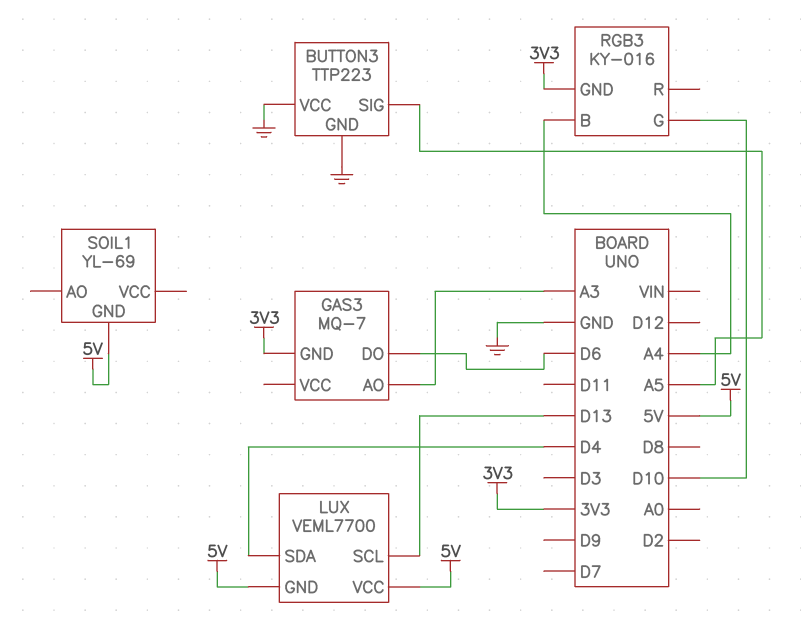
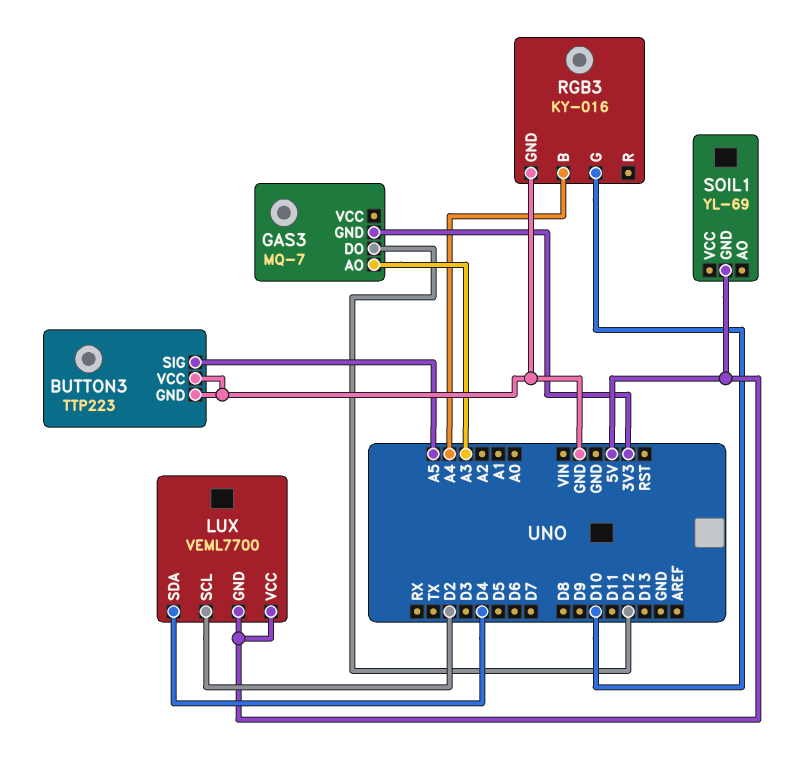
GAS3 pin DO: D6 -> D12
LUX pin SCL: D13 -> D2
RGB3 pin GND: 3V3 -> GND

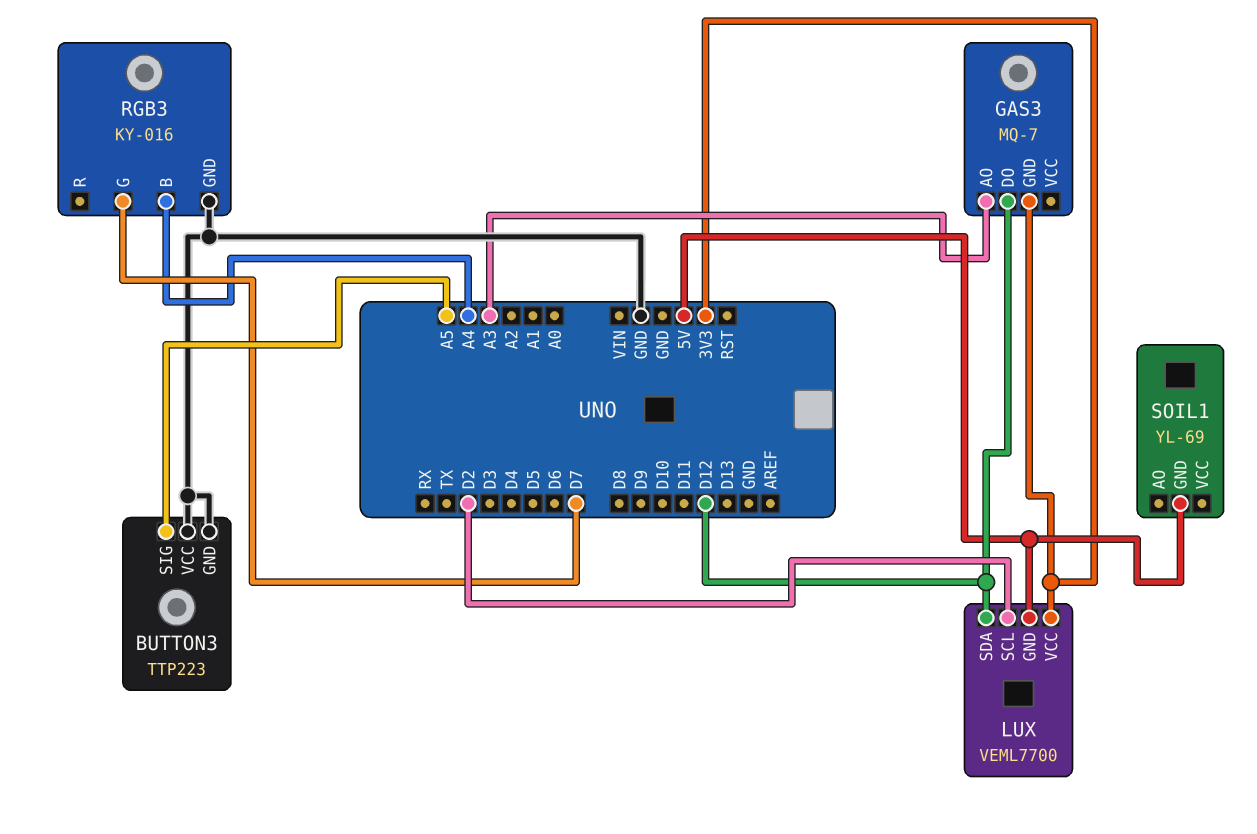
LUX pin SDA: D4 -> D12
LUX pin VCC: 5V -> 3V3
RGB3 pin G: D10 -> D7

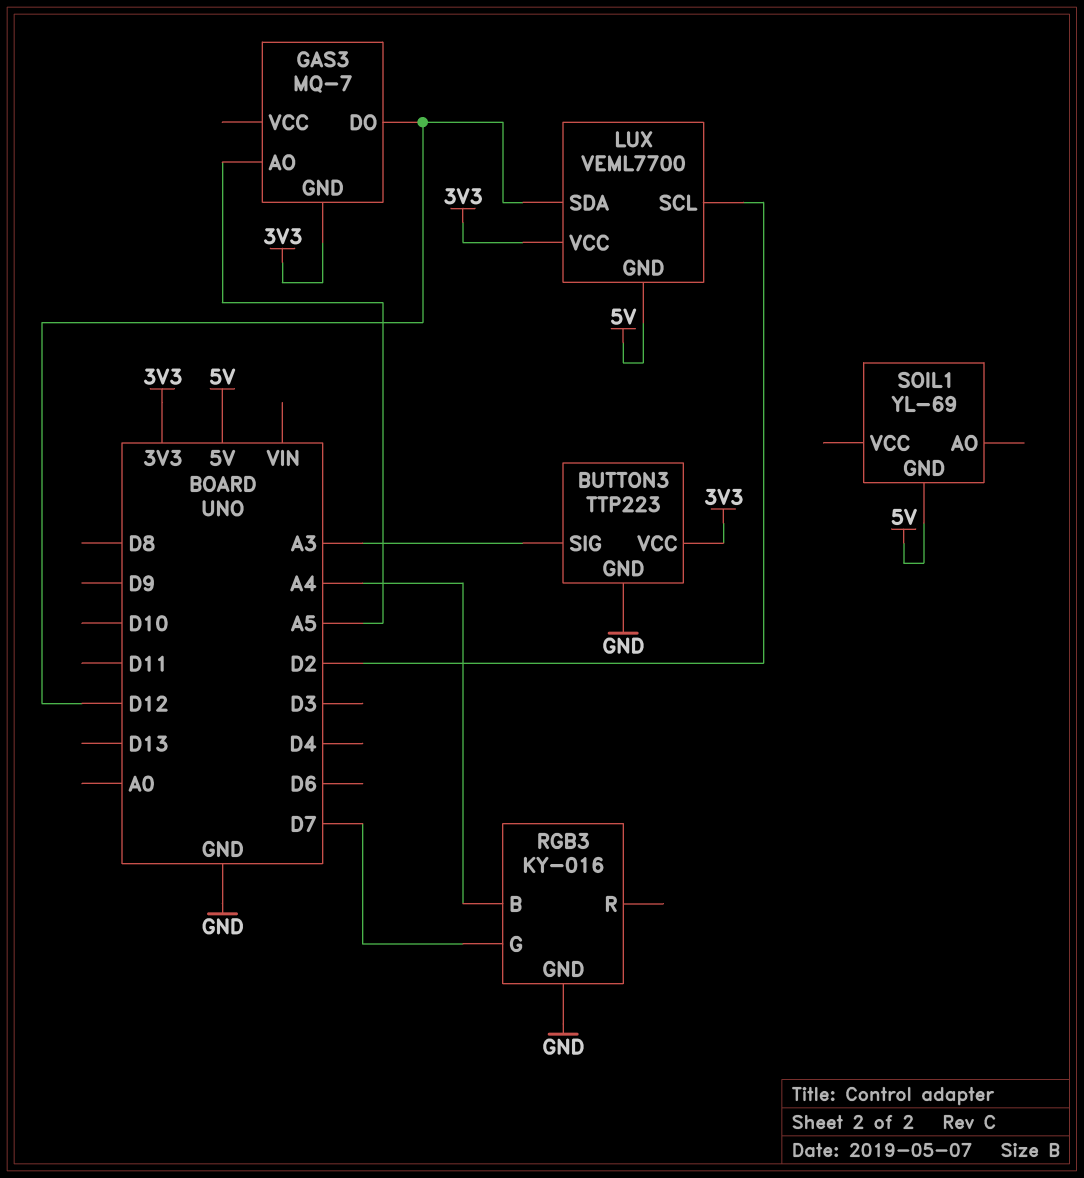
BUTTON3 pin SIG: A5 -> A3
BUTTON3 pin VCC: GND -> 3V3
GAS3 pin AO: A3 -> A5

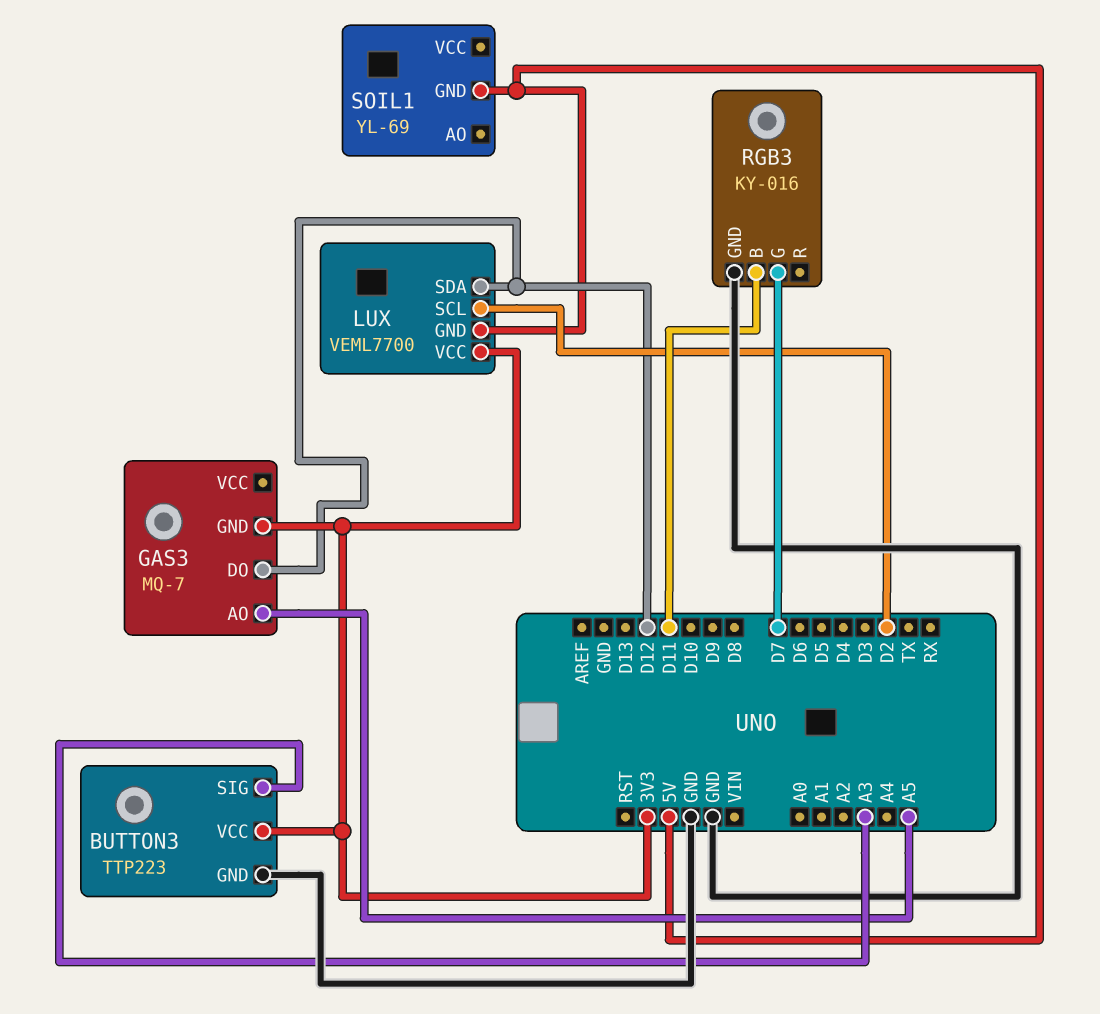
RGB3 pin B: A4 -> D11

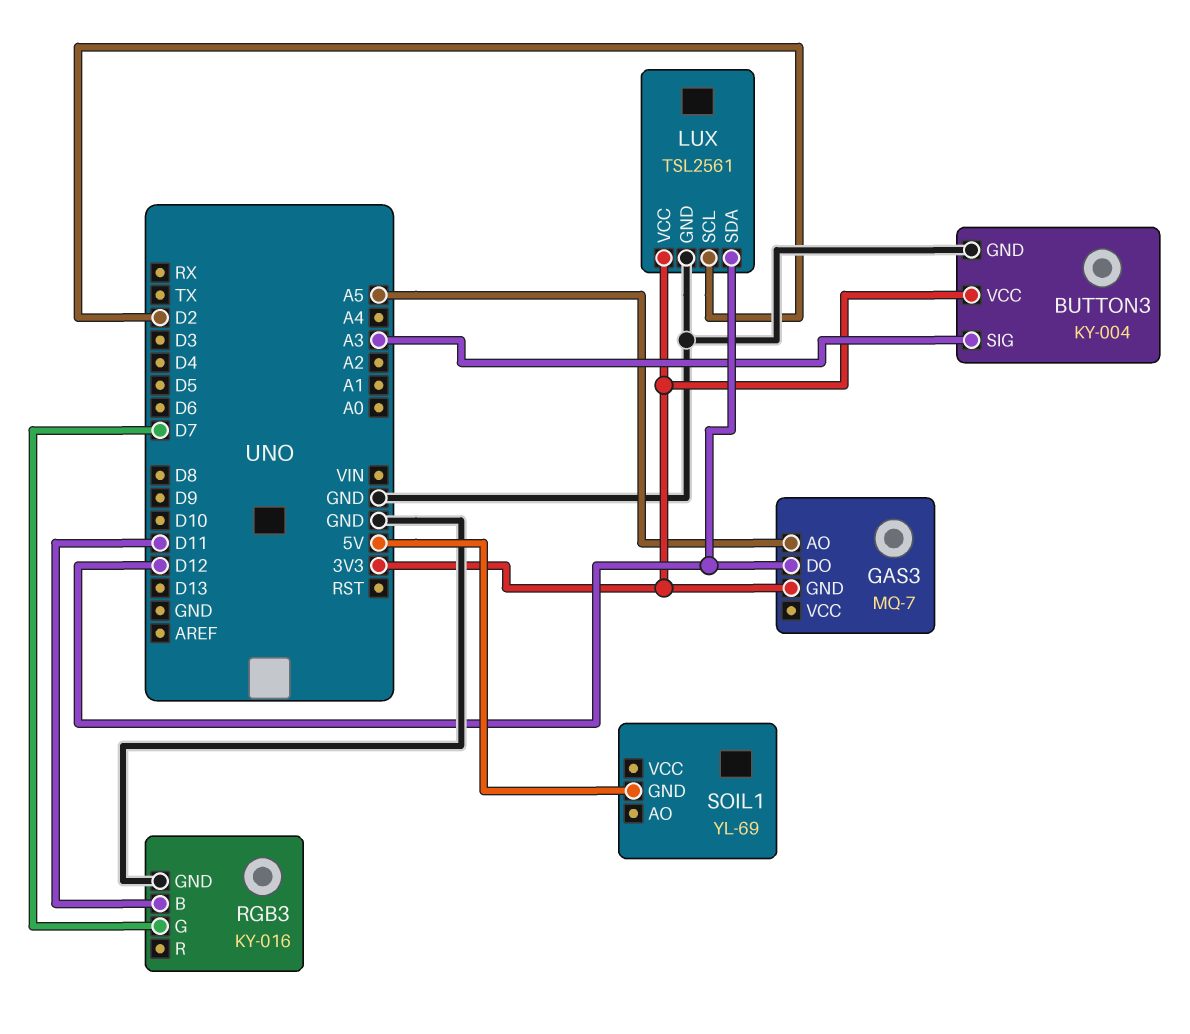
BUTTON3: TTP223 -> KY-004
LUX: VEML7700 -> TSL2561
LUX pin GND: 5V -> GND

